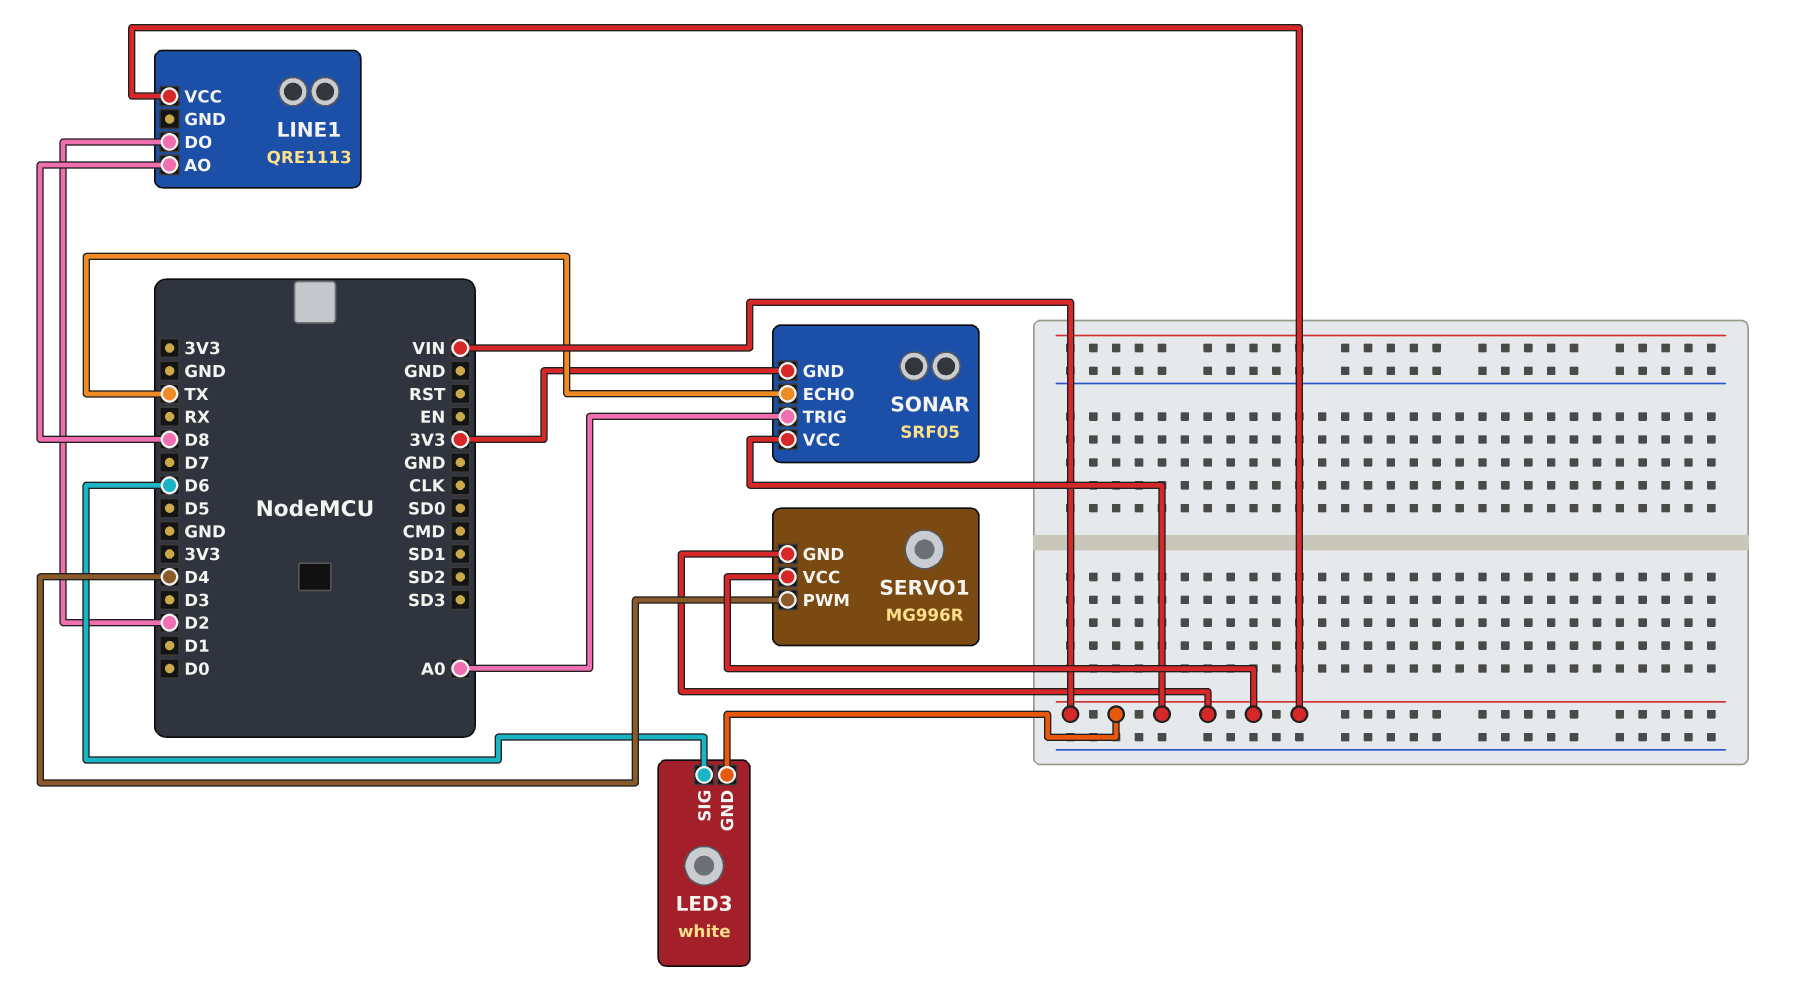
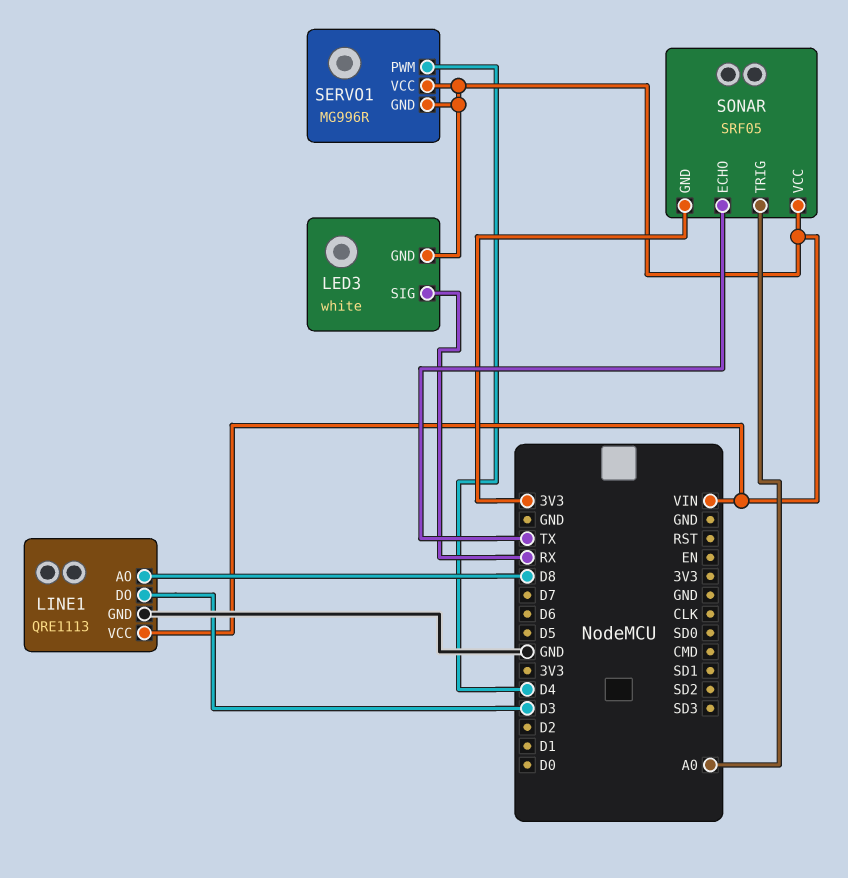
LED3 pin SIG: D6 -> RX
LINE1 pin DO: D2 -> D3
LINE1 pin GND: none -> GND

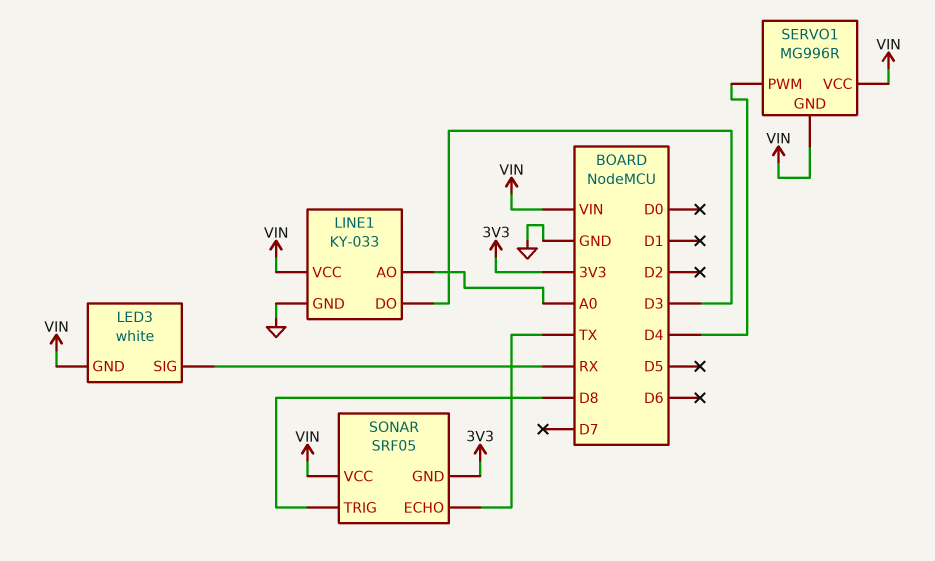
LINE1: QRE1113 -> KY-033
LINE1 pin AO: D8 -> A0
SONAR pin TRIG: A0 -> D8

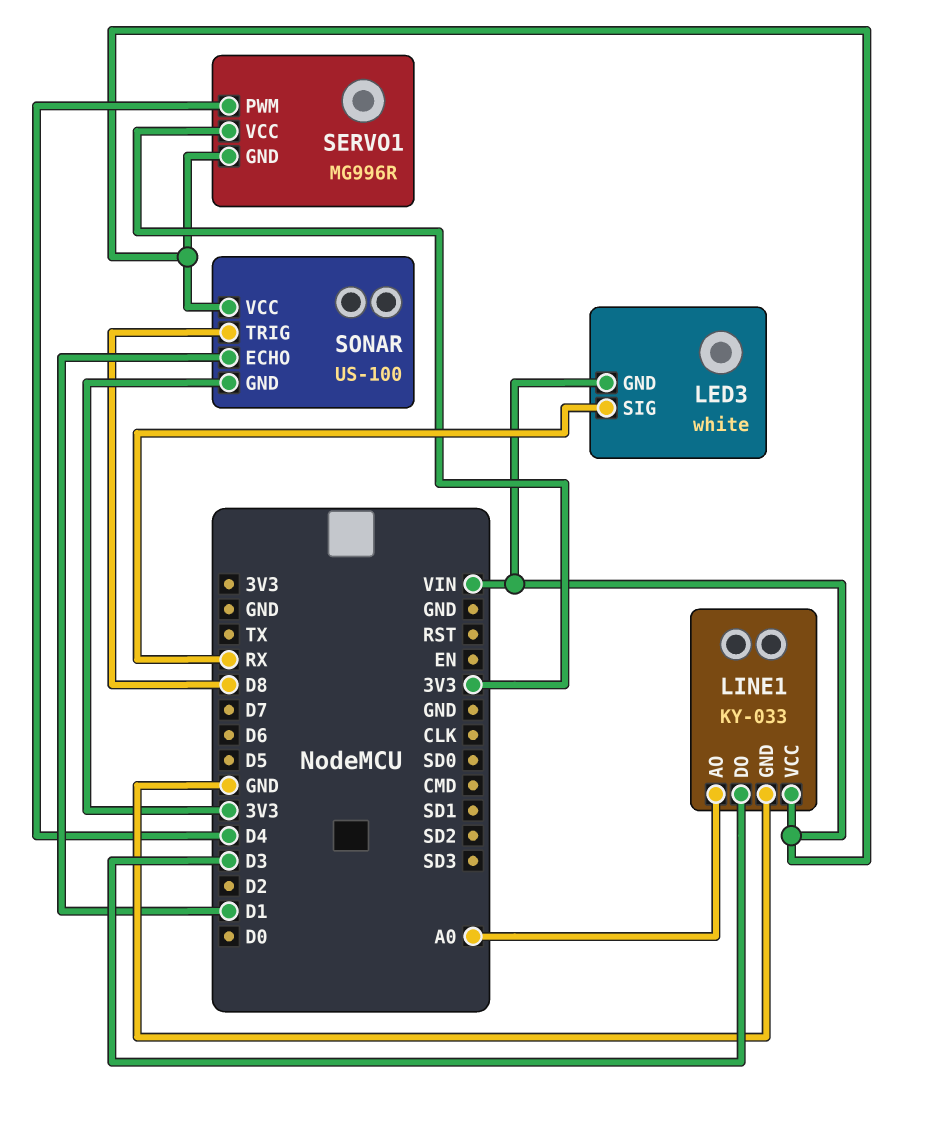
SERVO1 pin VCC: VIN -> 3V3
SONAR: SRF05 -> US-100
SONAR pin ECHO: TX -> D1

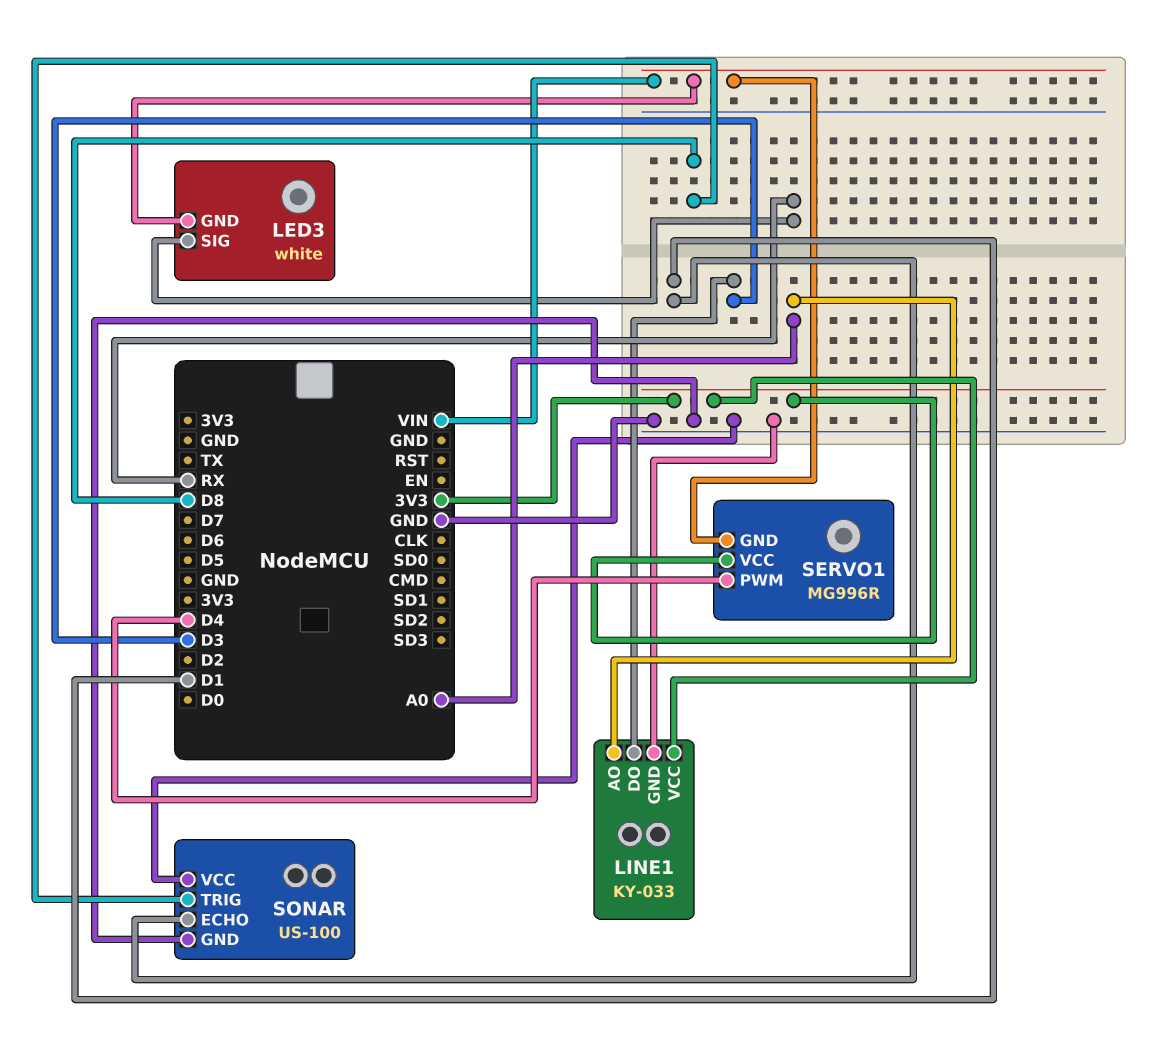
LINE1 pin VCC: VIN -> 3V3
SONAR pin GND: 3V3 -> GND
SONAR pin VCC: VIN -> GND

